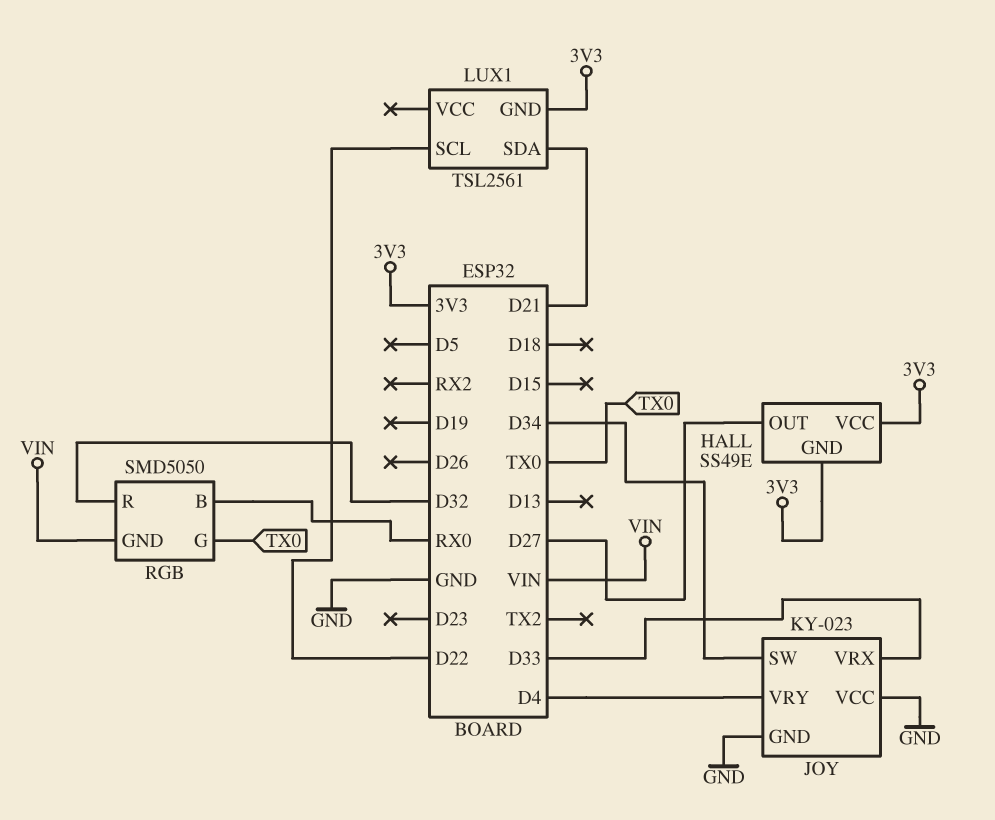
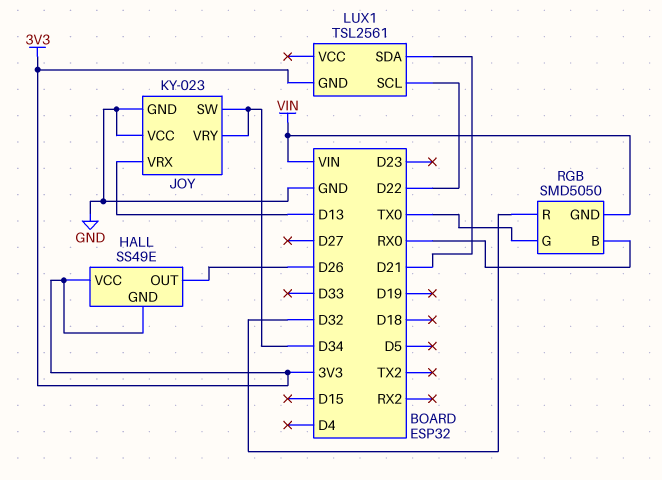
HALL pin OUT: D27 -> D26
JOY pin VRX: D33 -> D13
JOY pin VRY: D4 -> D34

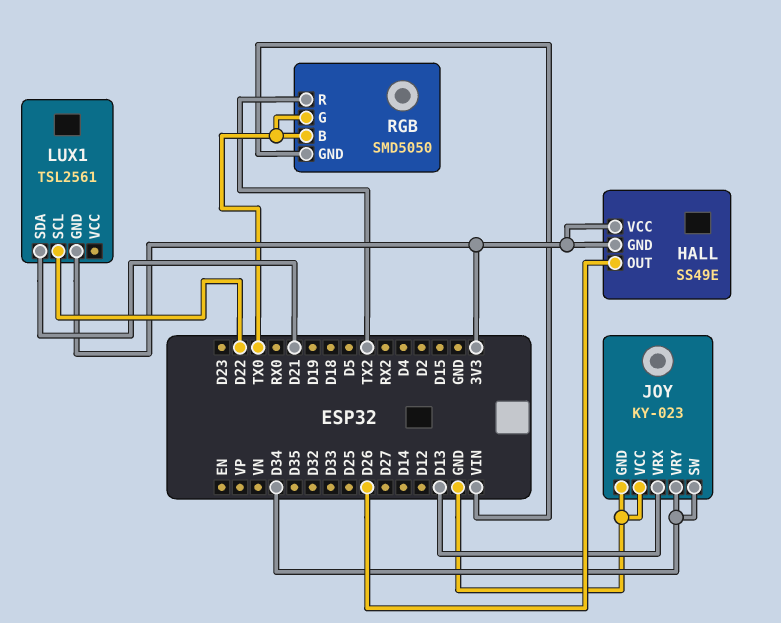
RGB pin B: RX0 -> TX0
RGB pin R: D32 -> TX2

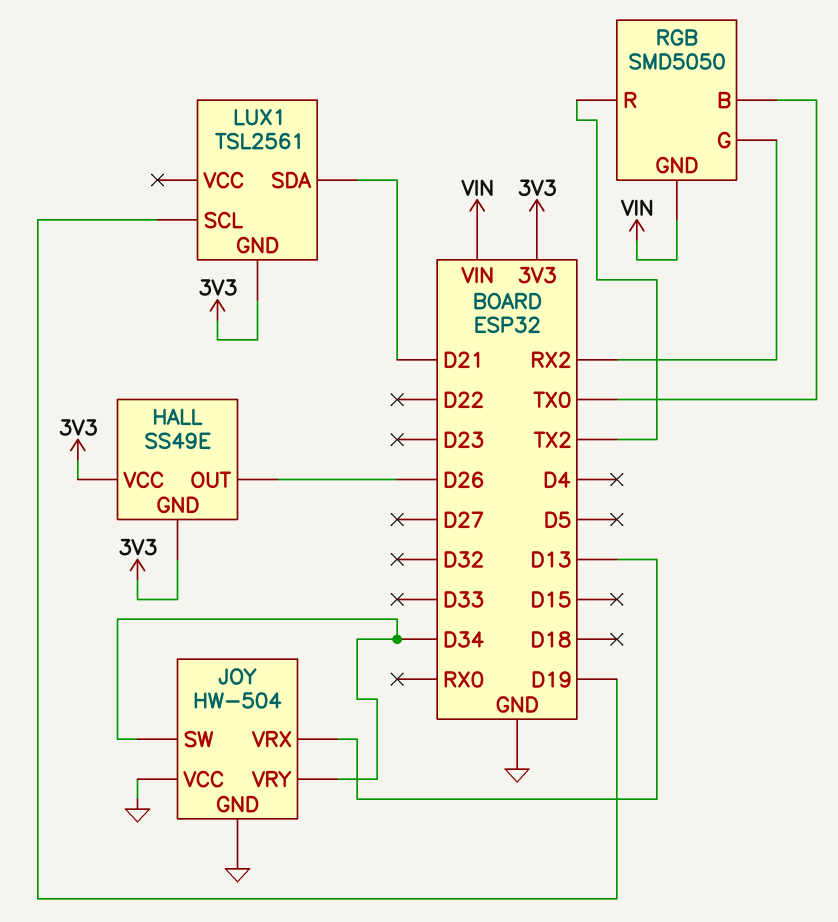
JOY: KY-023 -> HW-504
LUX1 pin SCL: D22 -> D19
RGB pin G: TX0 -> RX2

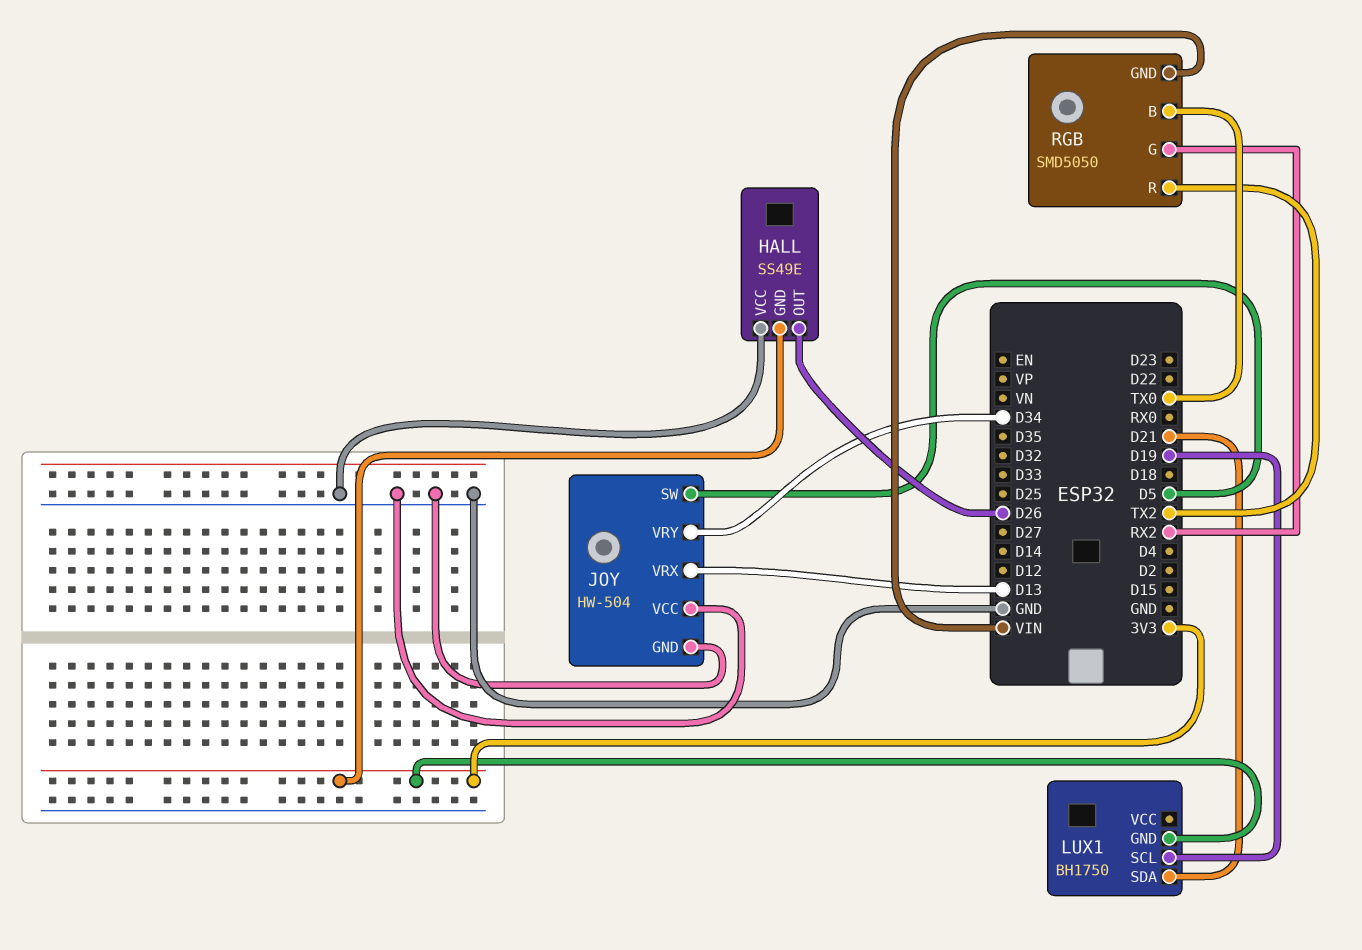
HALL pin VCC: 3V3 -> GND
JOY pin SW: D34 -> D5
LUX1: TSL2561 -> BH1750

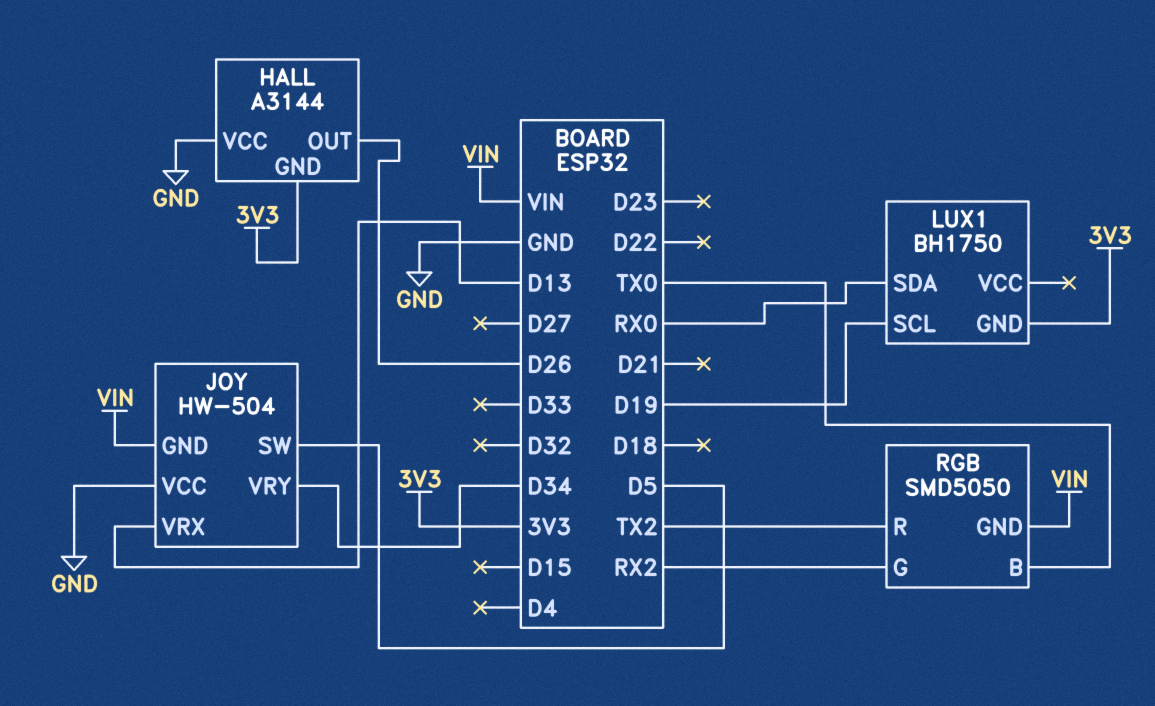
HALL: SS49E -> A3144
JOY pin GND: GND -> VIN
LUX1 pin SDA: D21 -> RX0

